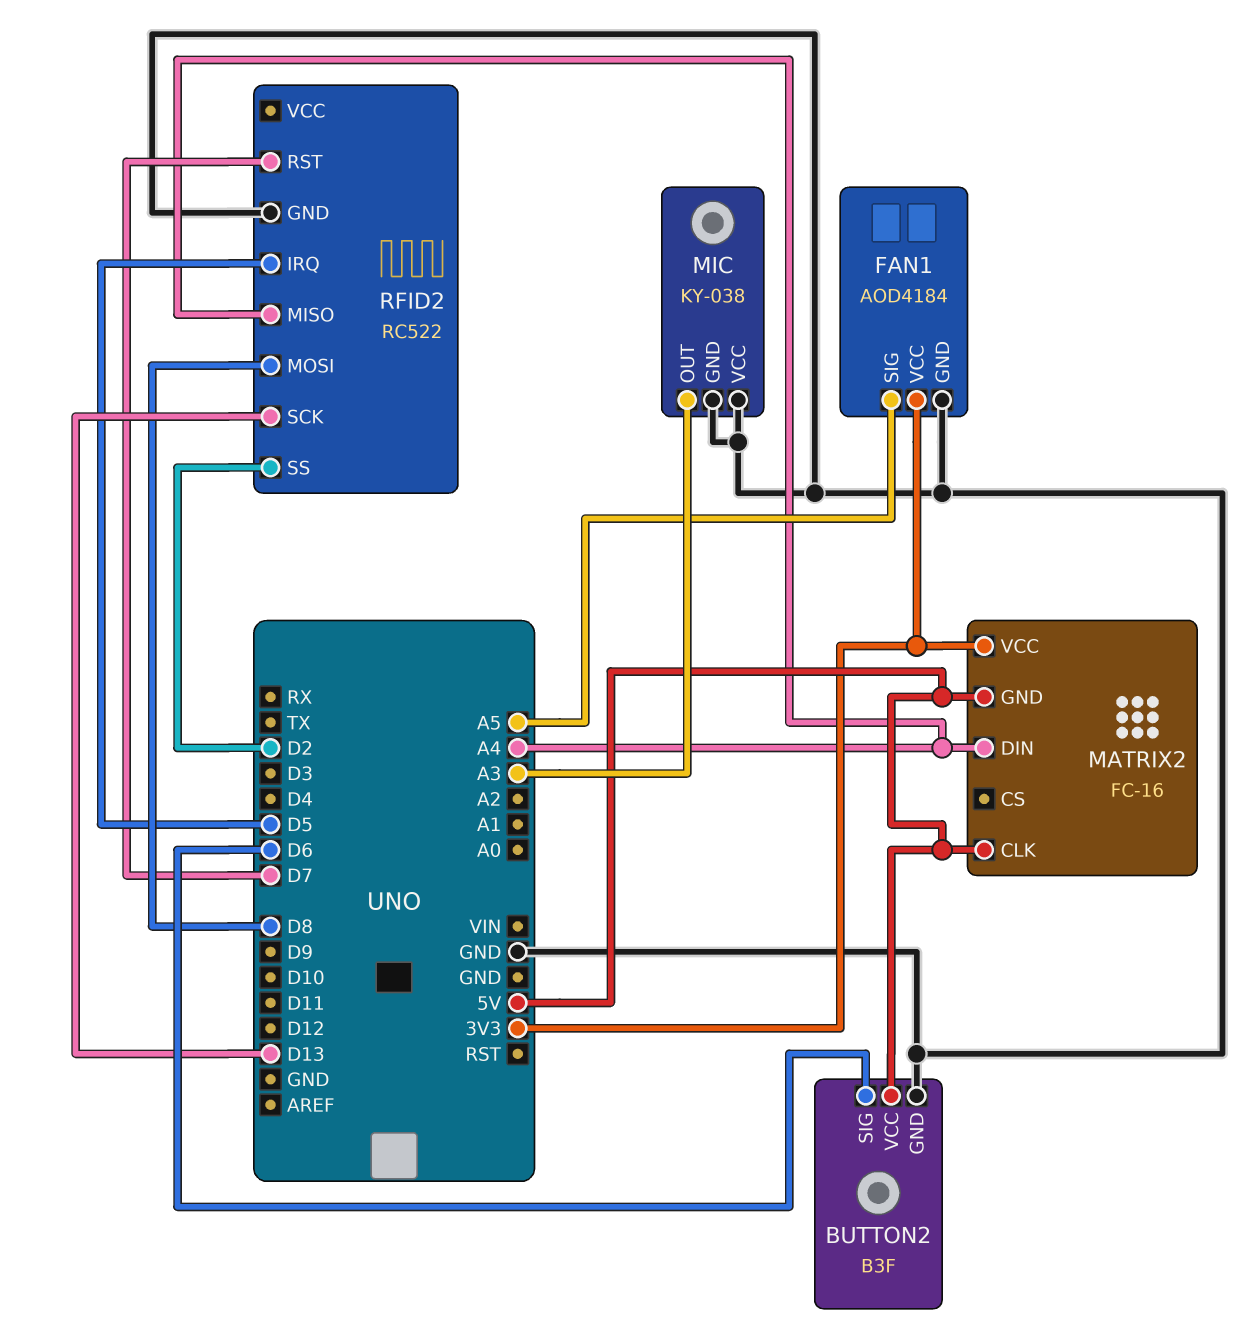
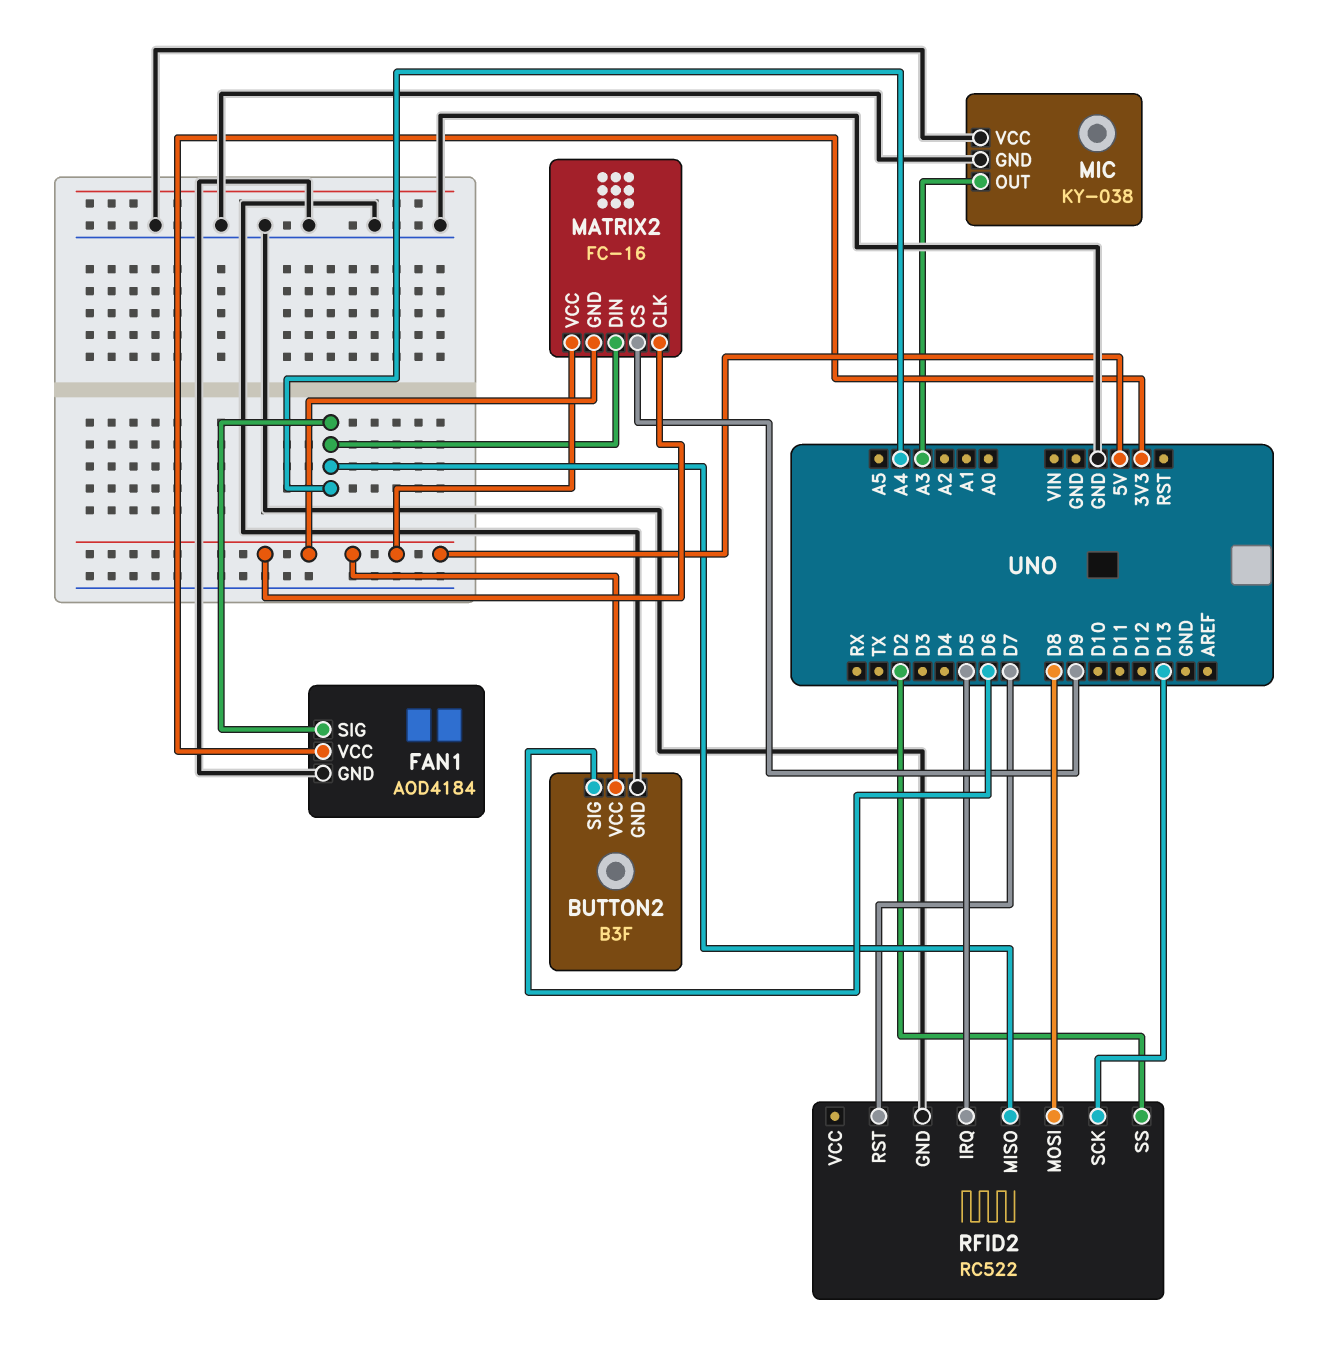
FAN1 pin SIG: A5 -> A4
MATRIX2 pin CS: none -> D9
MATRIX2 pin VCC: 3V3 -> 5V

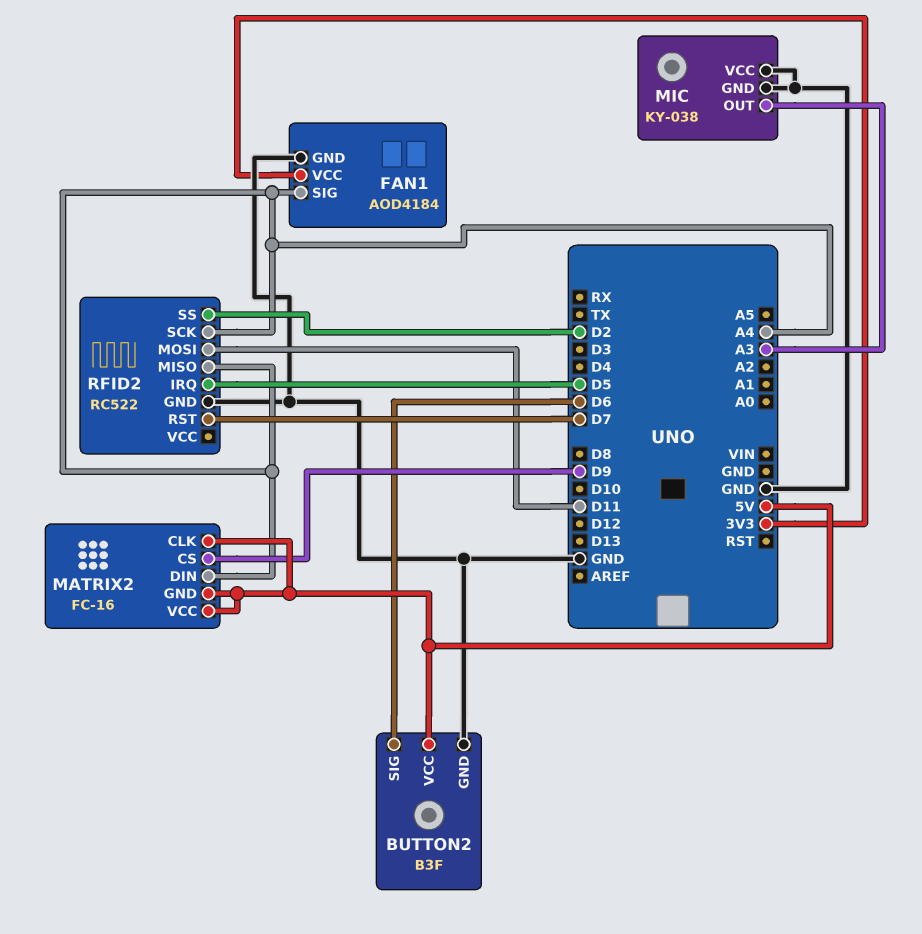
RFID2 pin MOSI: D8 -> D11
RFID2 pin SCK: D13 -> A4

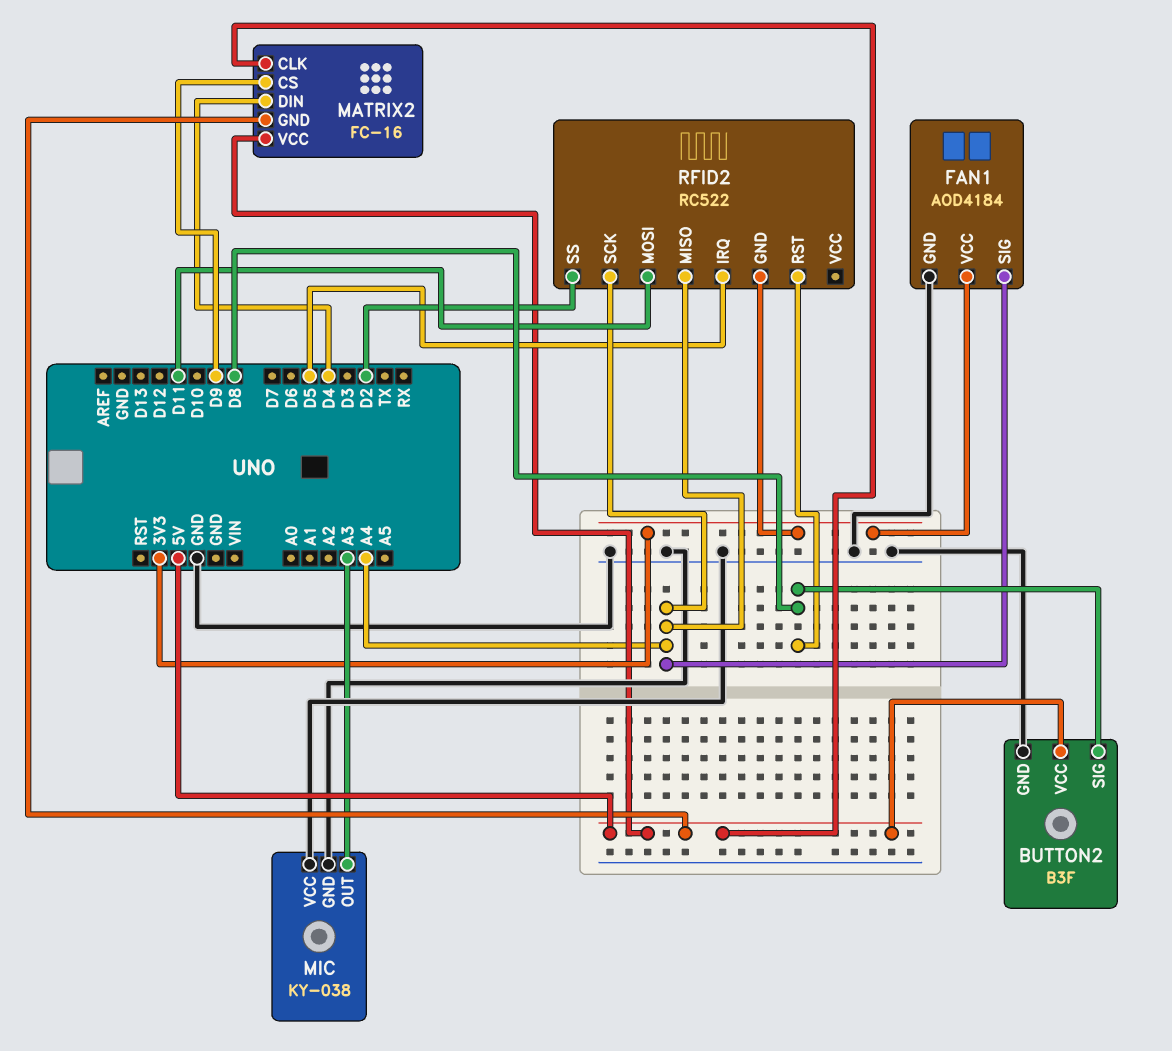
BUTTON2 pin SIG: D6 -> D8
MATRIX2 pin DIN: A4 -> D4
RFID2 pin GND: GND -> 3V3
RFID2 pin RST: D7 -> D8

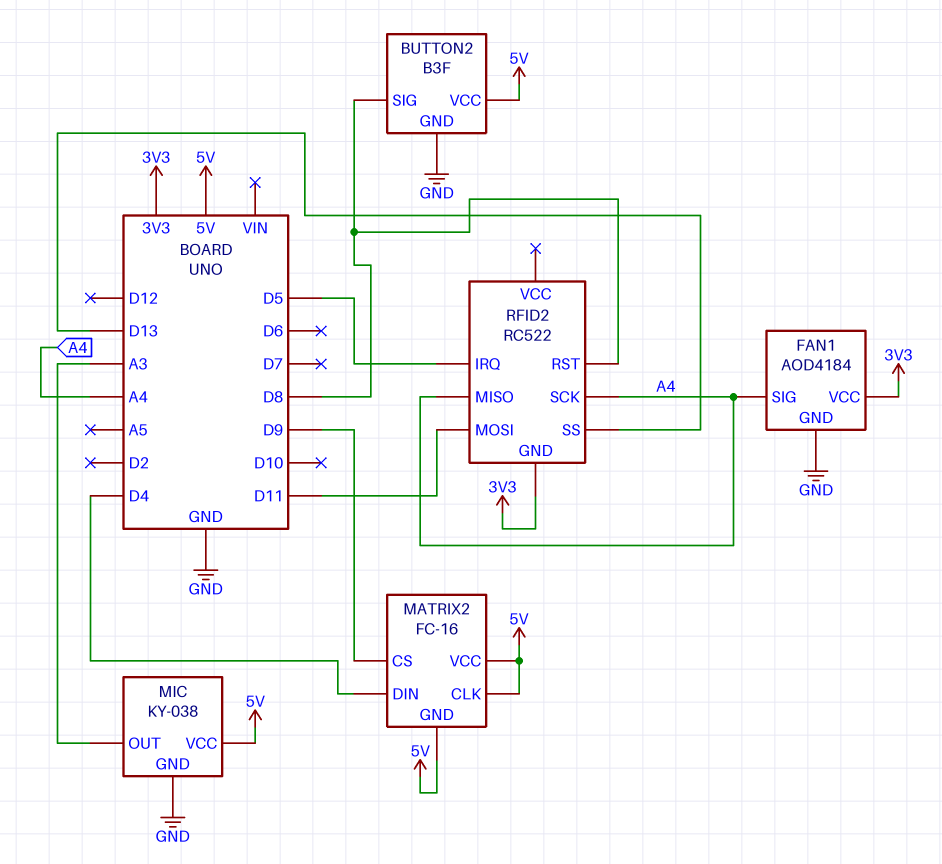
MIC pin VCC: GND -> 5V
RFID2 pin SS: D2 -> D13

